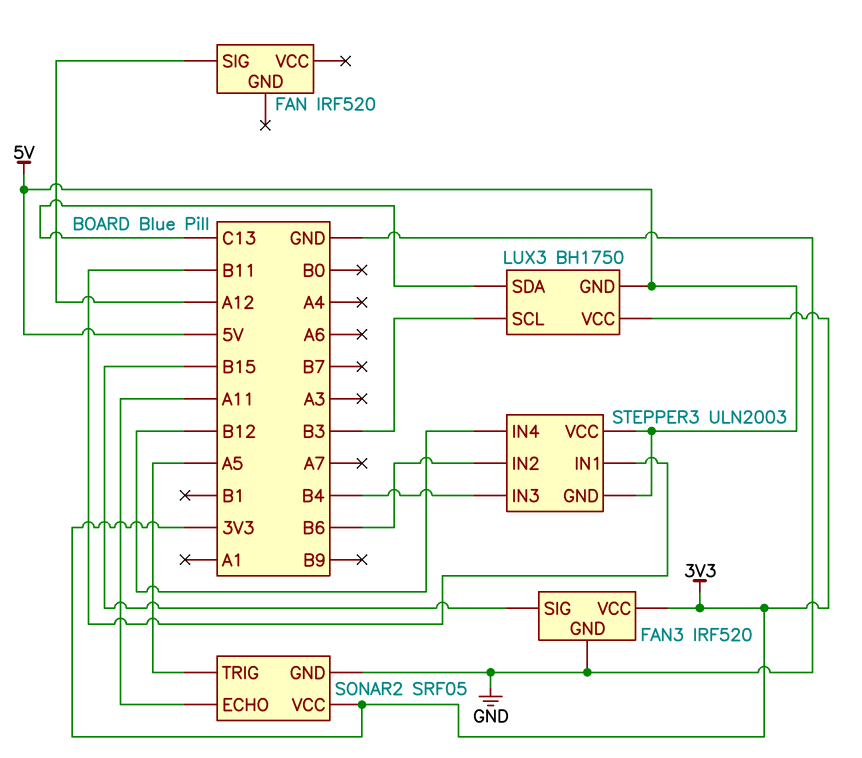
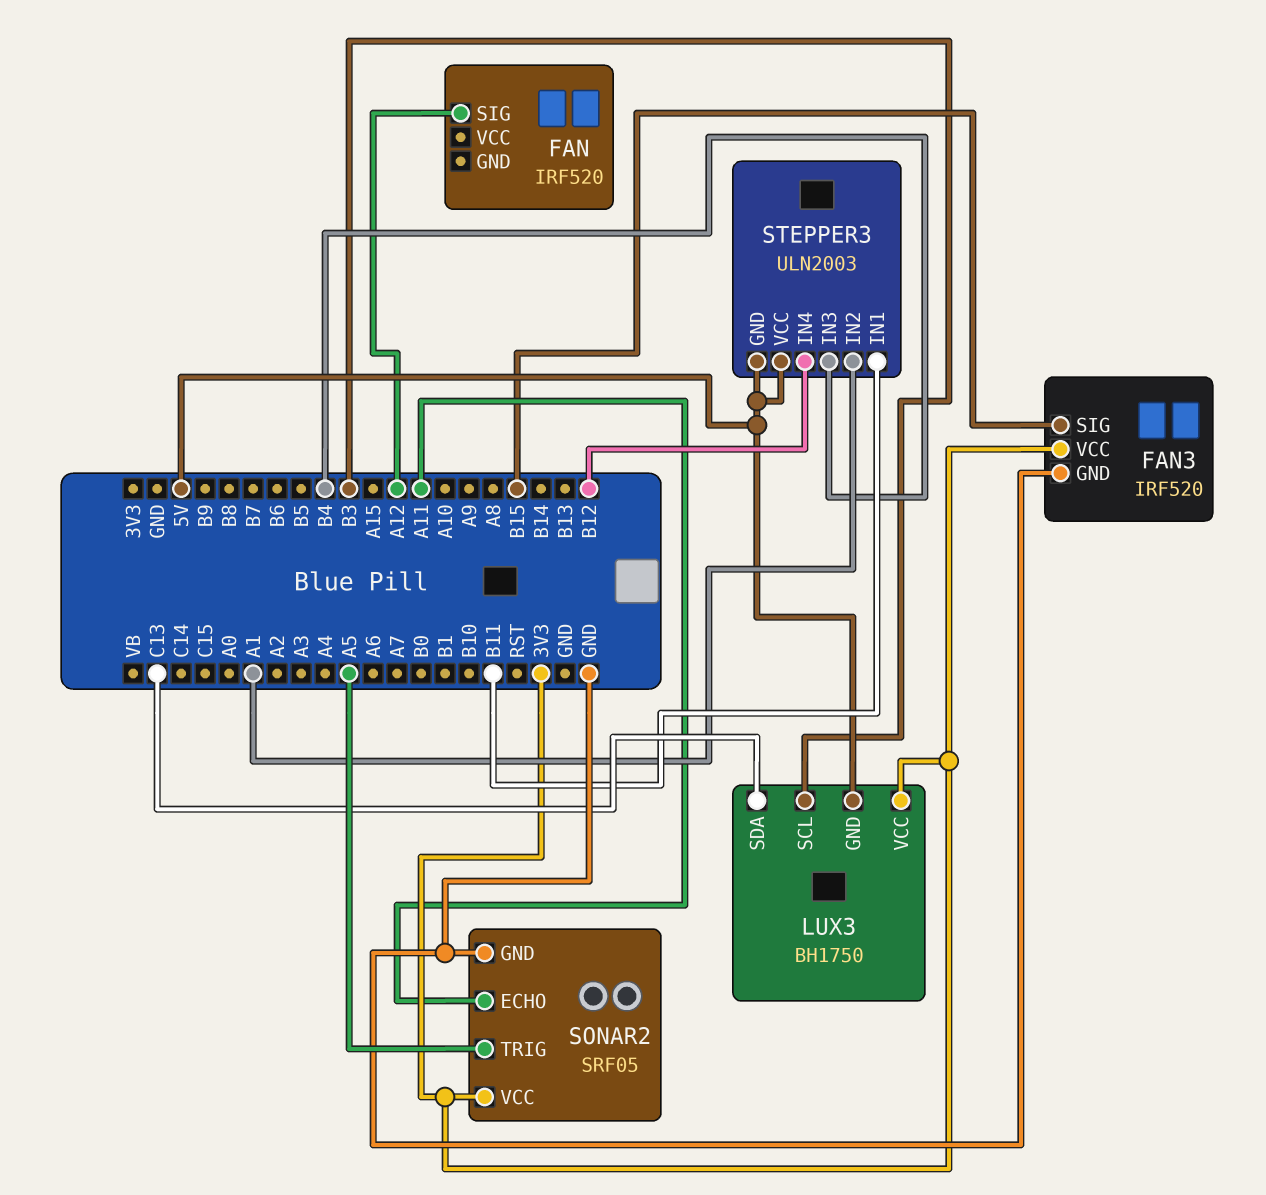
STEPPER3 pin IN2: B6 -> A1

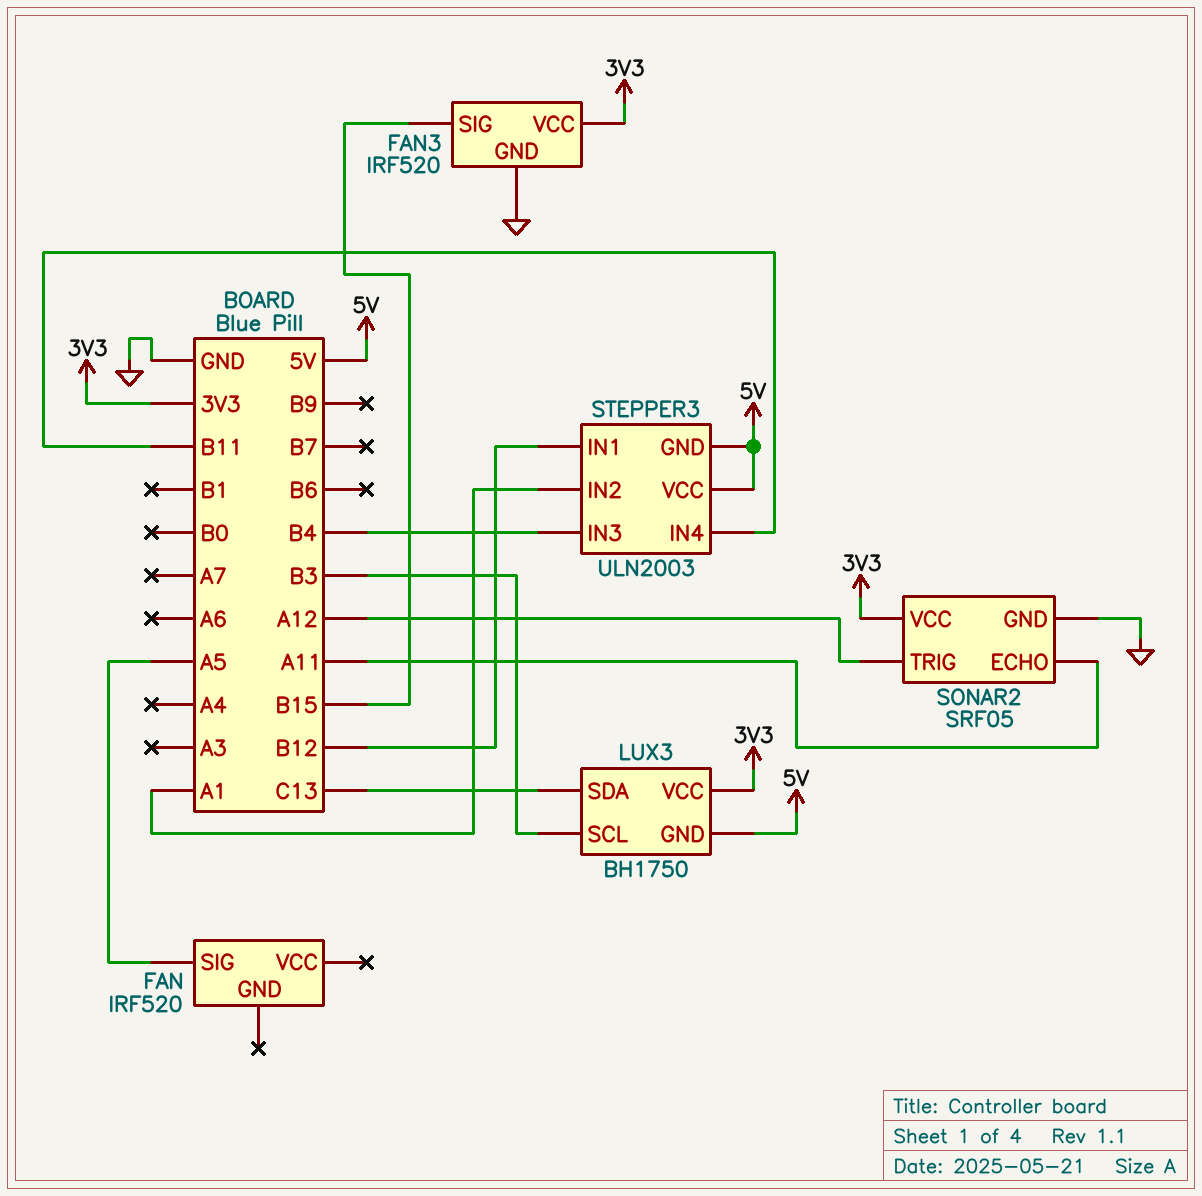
FAN pin SIG: A12 -> A5
SONAR2 pin TRIG: A5 -> A12
STEPPER3 pin IN1: B11 -> B12
STEPPER3 pin IN4: B12 -> B11

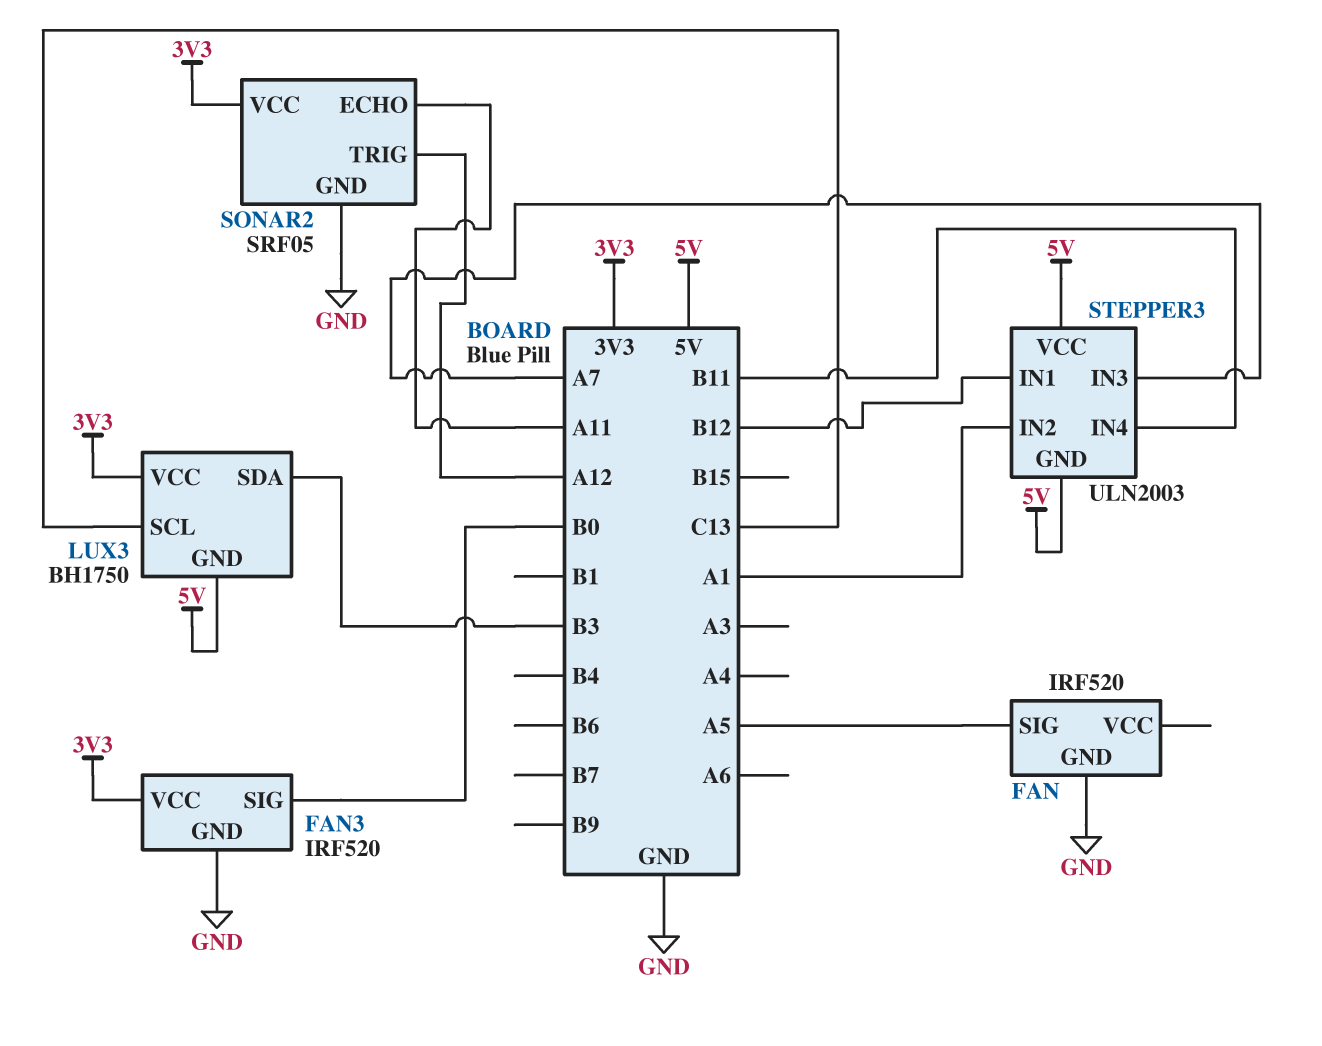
FAN pin GND: none -> GND
FAN3 pin SIG: B15 -> B0
LUX3 pin SCL: B3 -> C13
LUX3 pin SDA: C13 -> B3
STEPPER3 pin IN3: B4 -> A7

